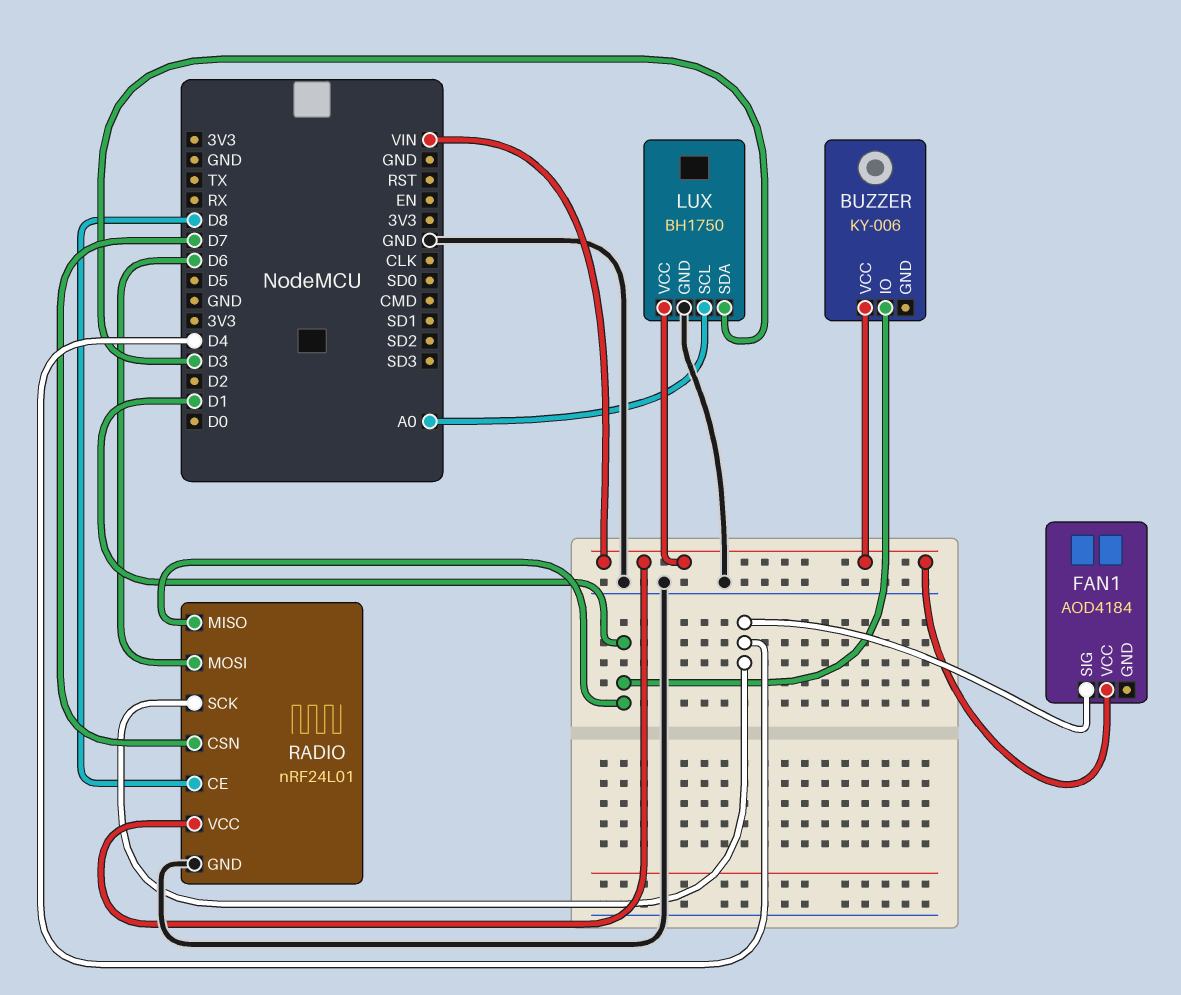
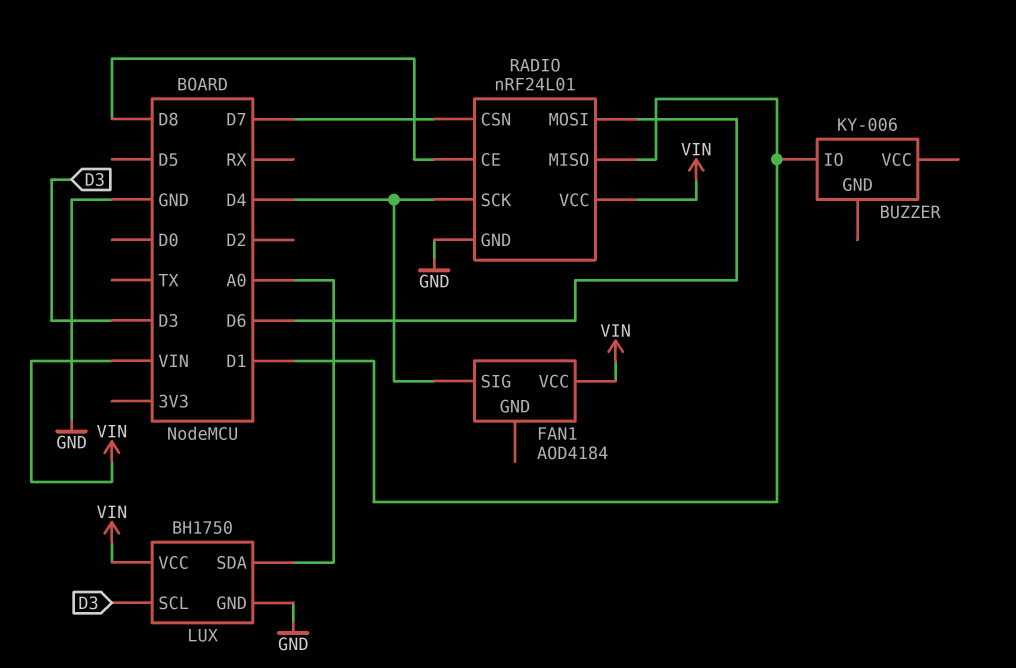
BUZZER pin VCC: VIN -> none
LUX pin SCL: A0 -> D3
LUX pin SDA: D3 -> A0

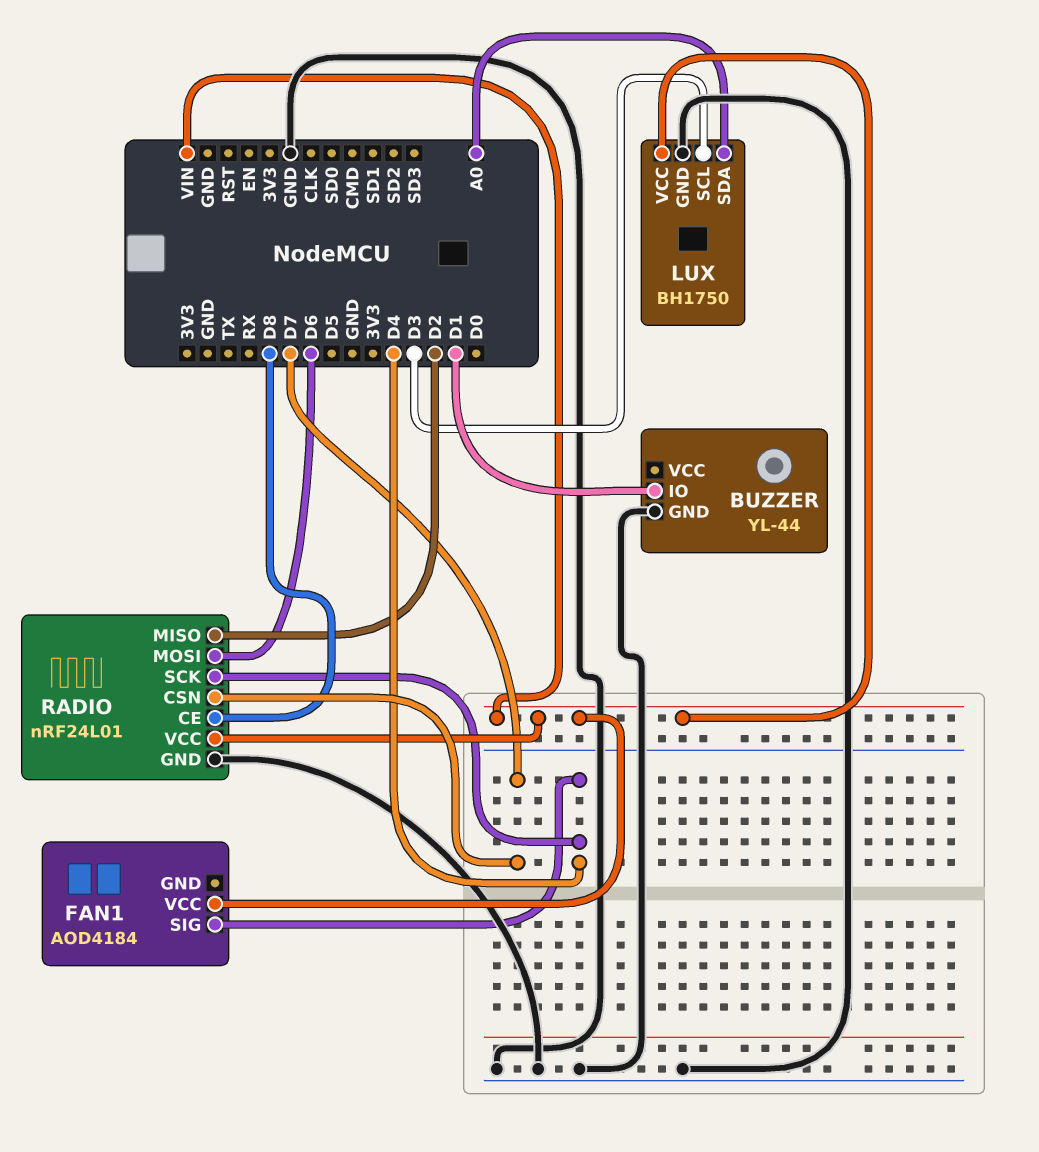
BUZZER: KY-006 -> YL-44
BUZZER pin GND: none -> GND
RADIO pin MISO: D1 -> D2

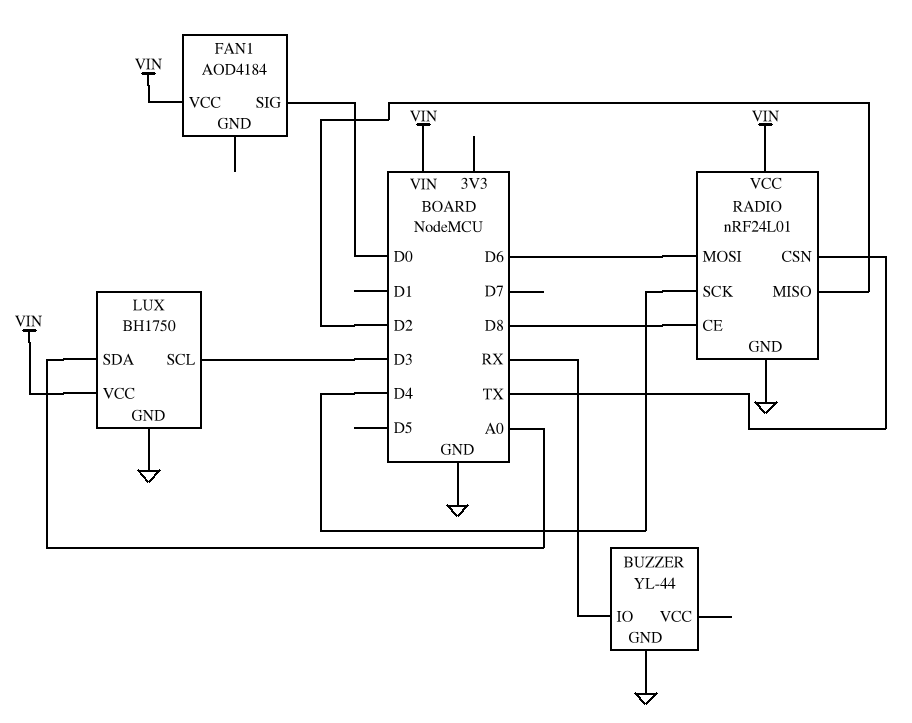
BUZZER pin IO: D1 -> RX
FAN1 pin SIG: D4 -> D0
RADIO pin CSN: D7 -> TX

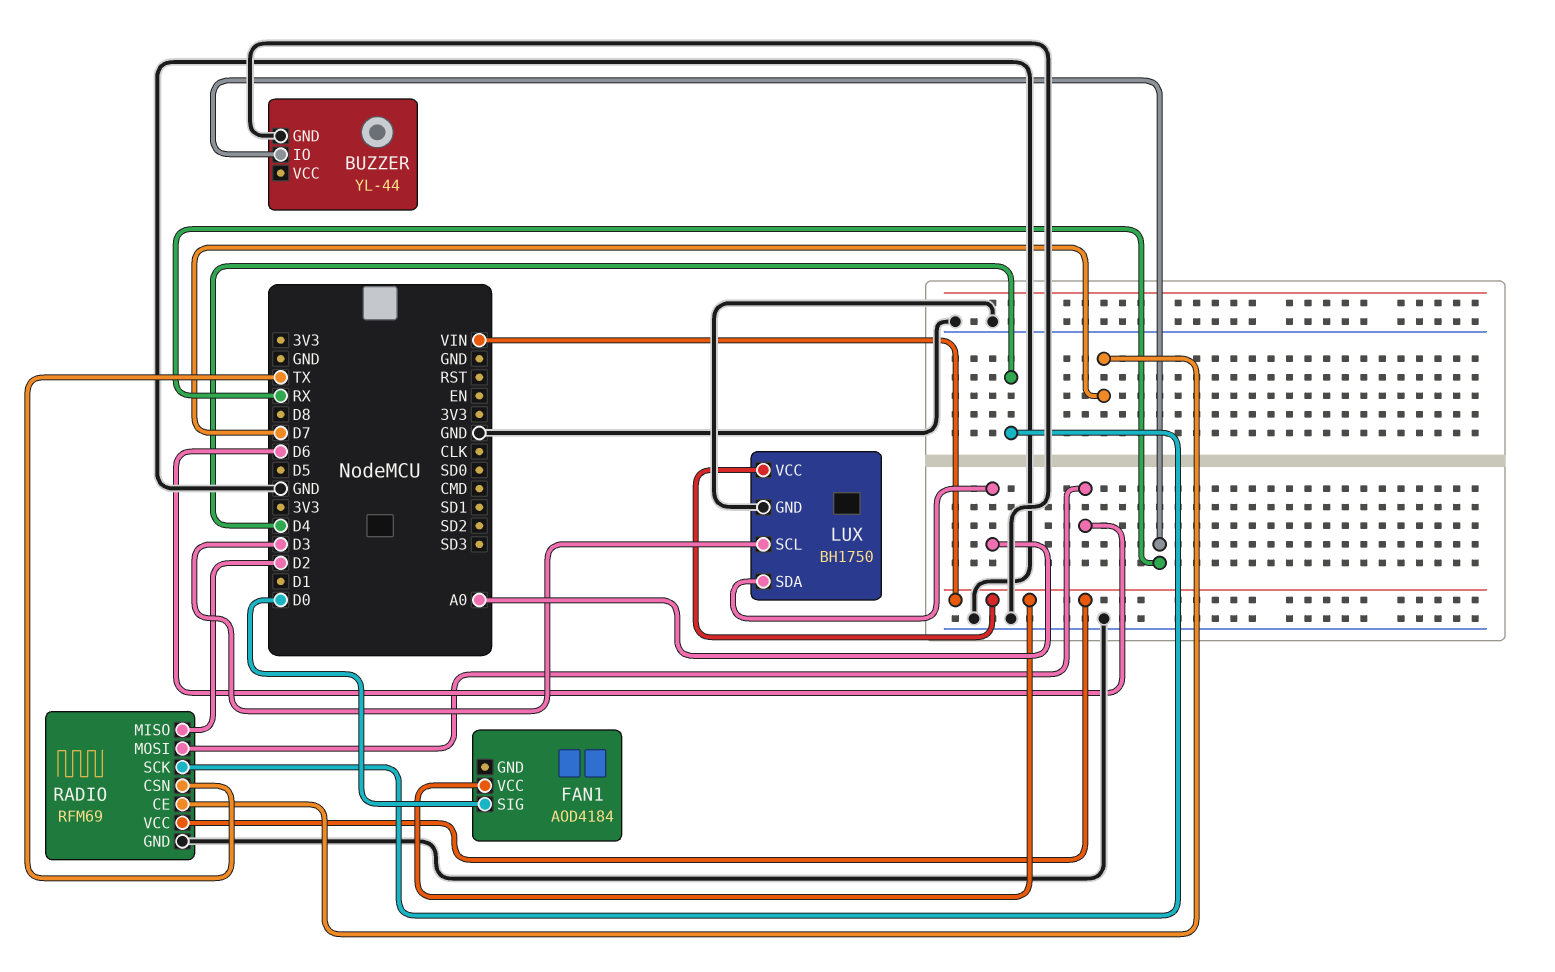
RADIO: nRF24L01 -> RFM69
RADIO pin CE: D8 -> D7

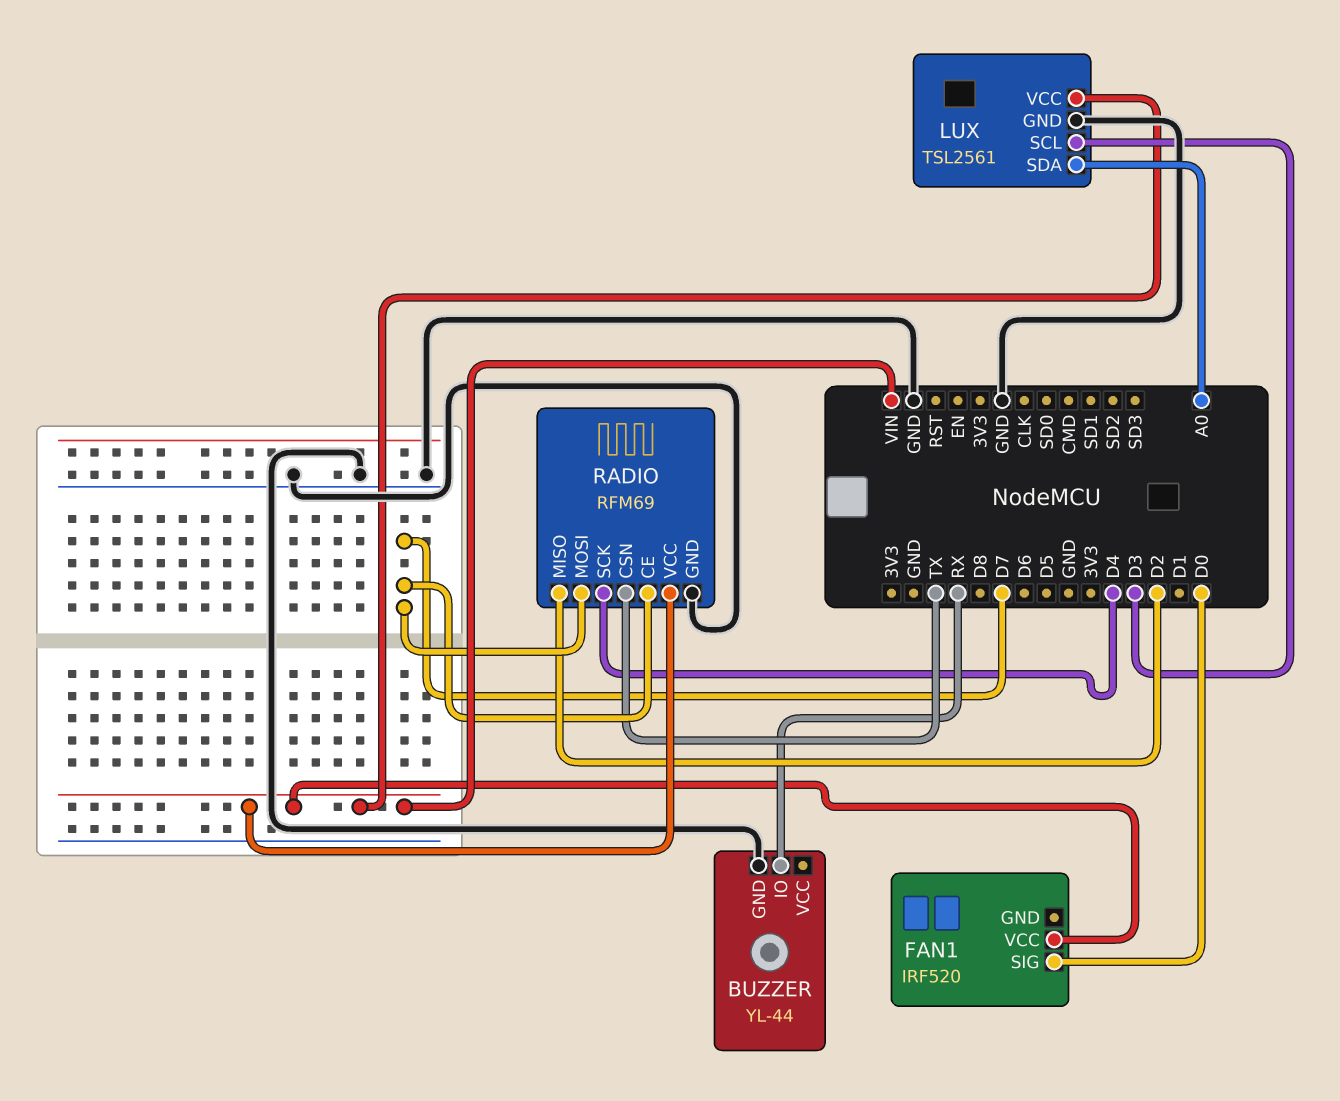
FAN1: AOD4184 -> IRF520
LUX: BH1750 -> TSL2561
RADIO pin MOSI: D6 -> D7

